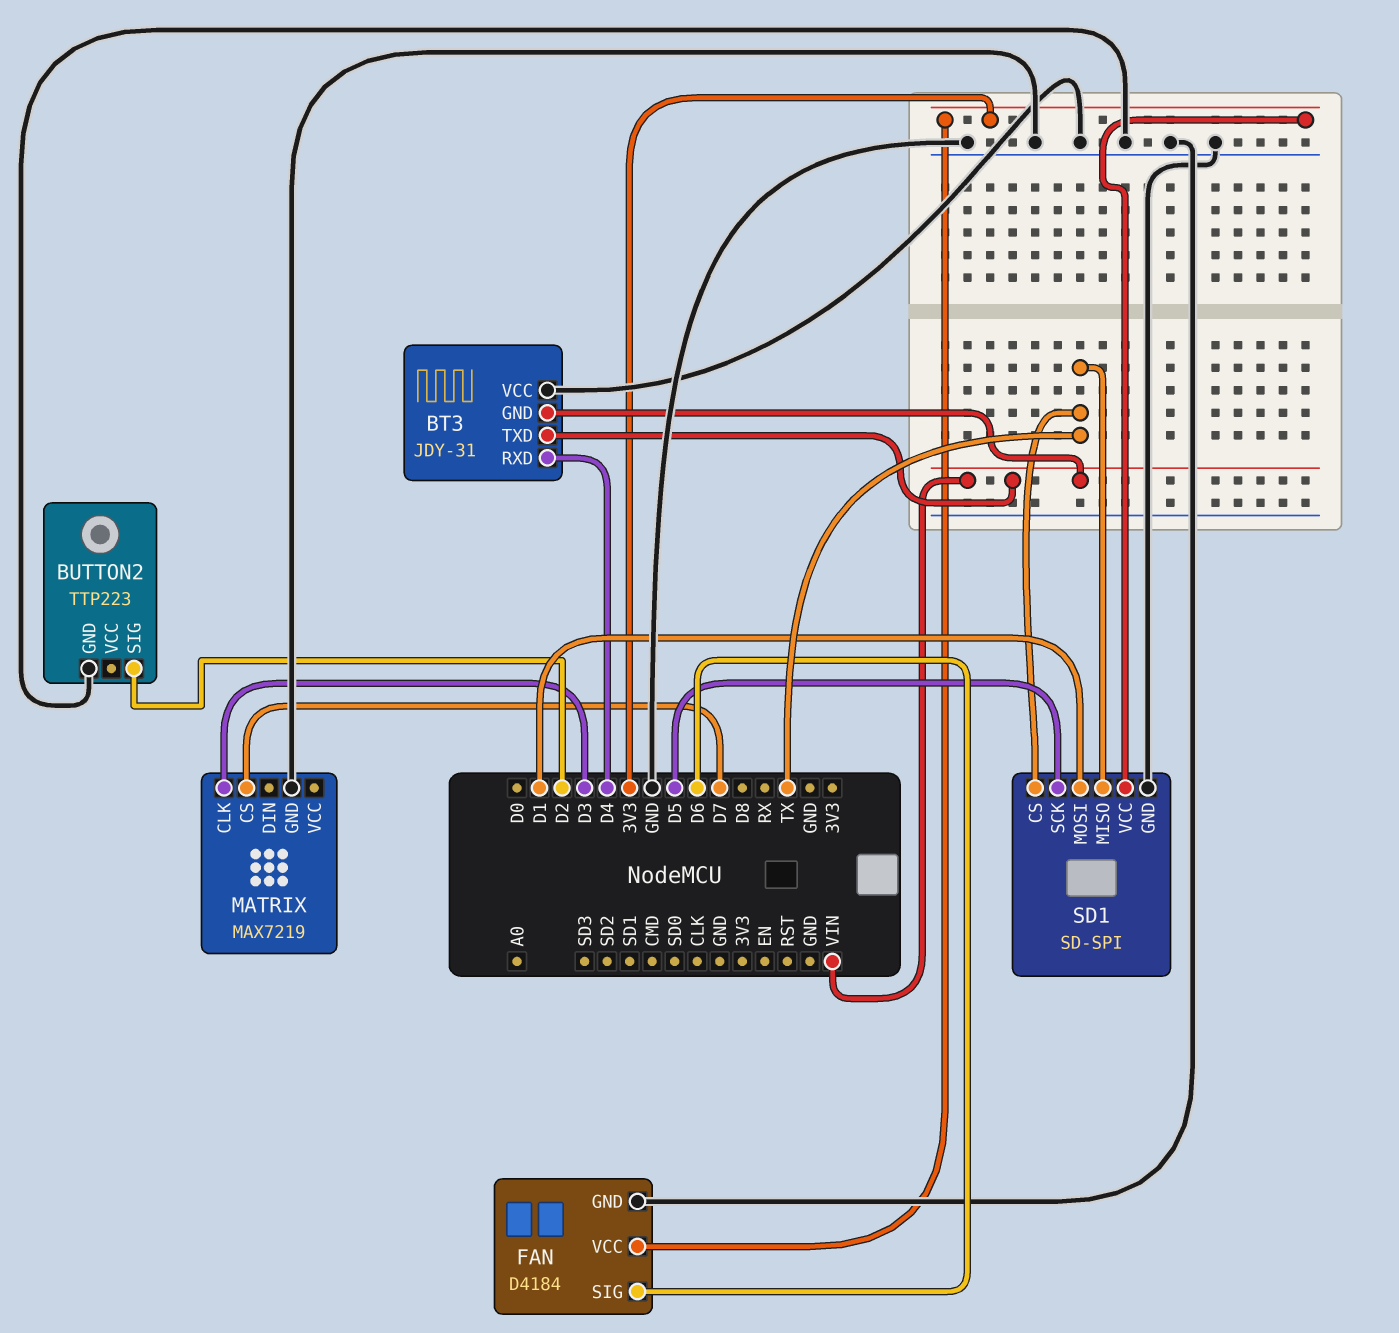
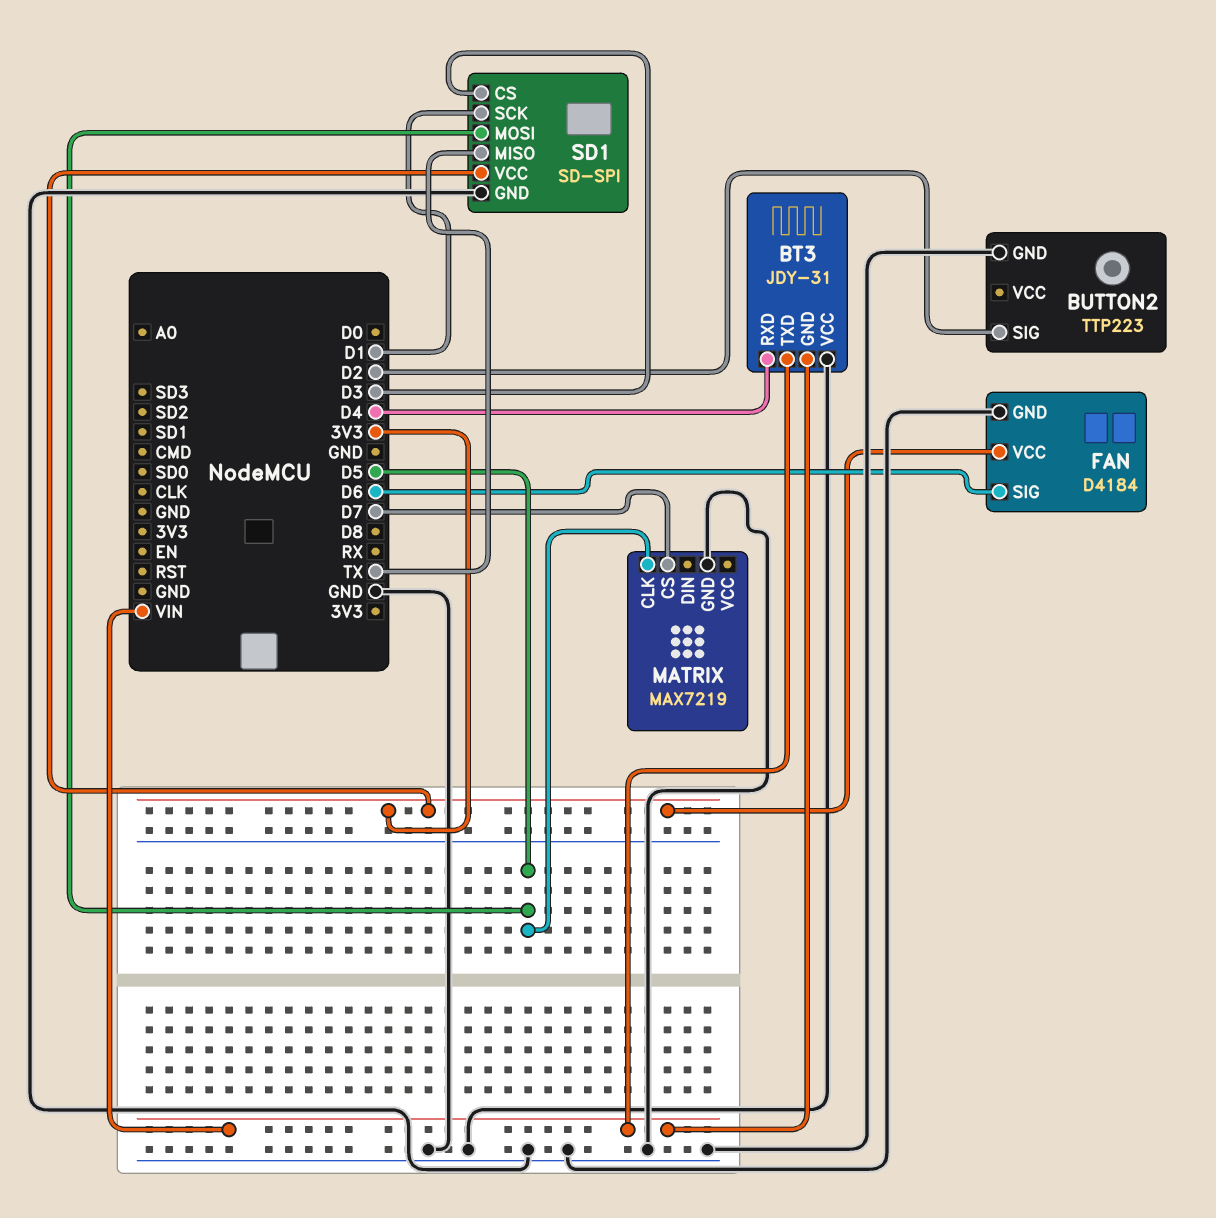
MATRIX pin CLK: D3 -> D5
SD1 pin CS: TX -> D3
SD1 pin MOSI: D1 -> D5
SD1 pin SCK: D5 -> D1

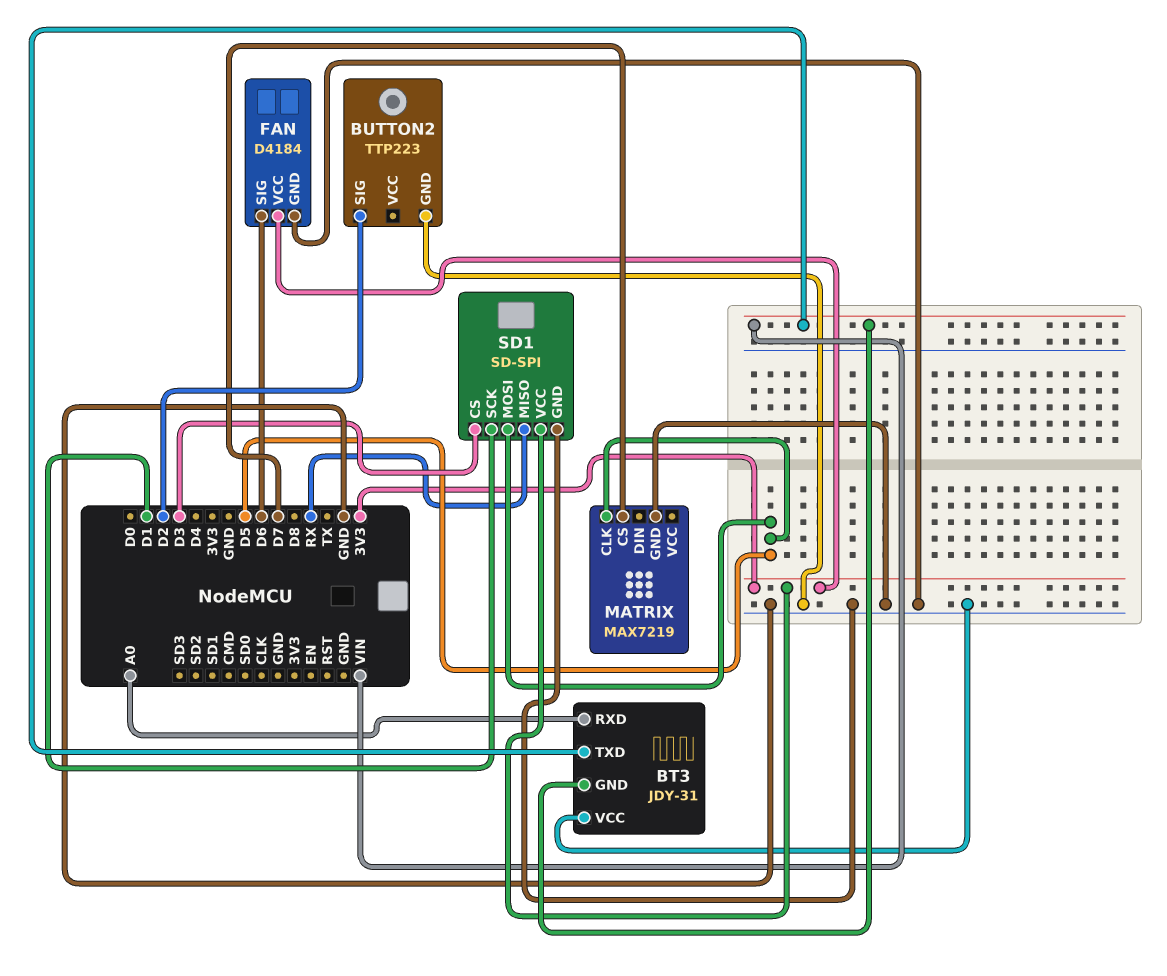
BT3 pin RXD: D4 -> A0
SD1 pin MISO: TX -> RX

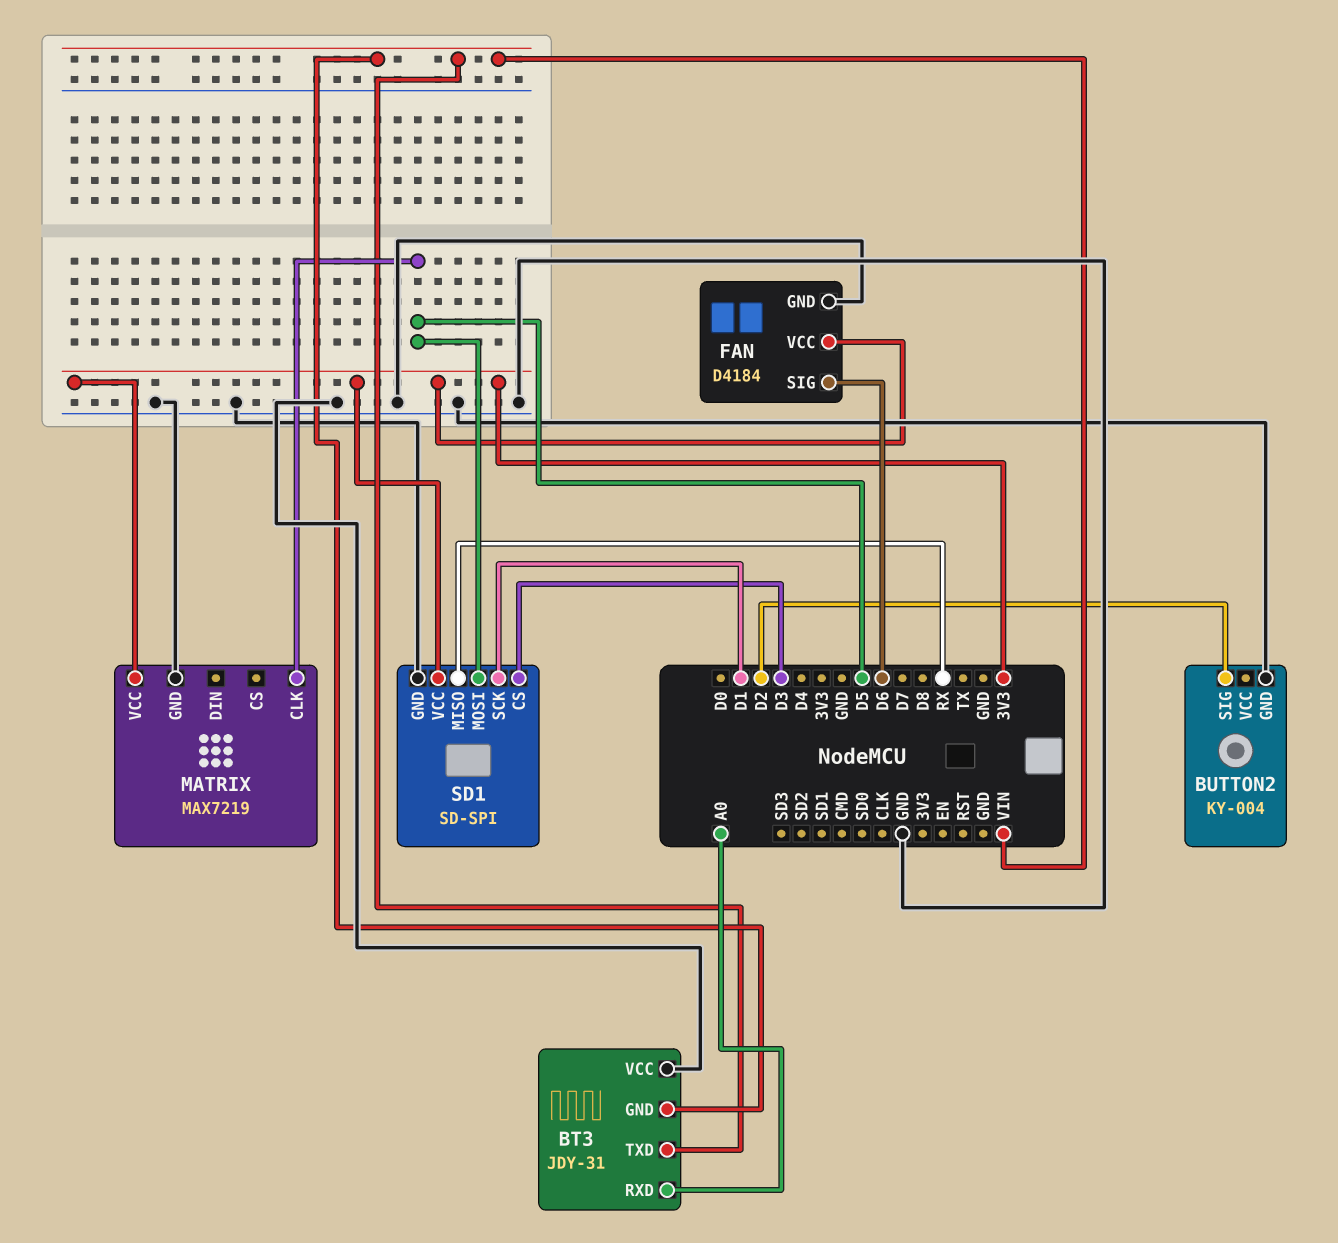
BUTTON2: TTP223 -> KY-004
MATRIX pin CS: D7 -> none
MATRIX pin VCC: none -> 3V3

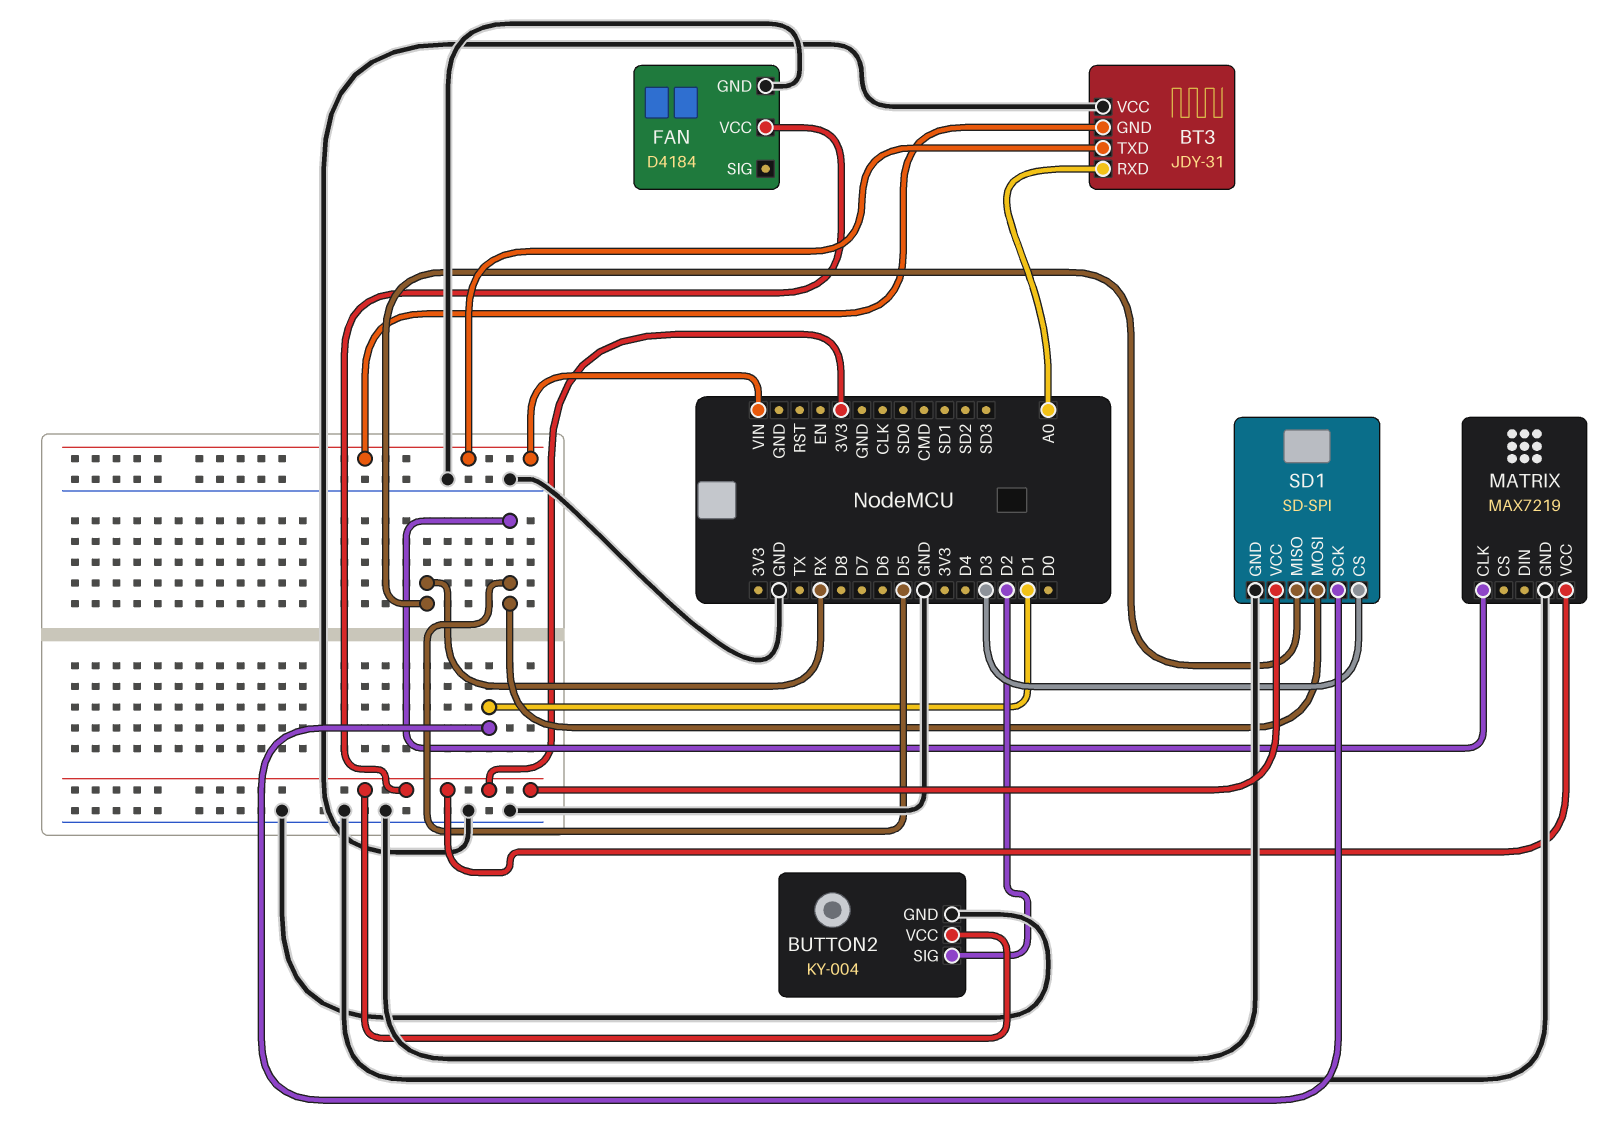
BUTTON2 pin VCC: none -> 3V3
FAN pin SIG: D6 -> none

